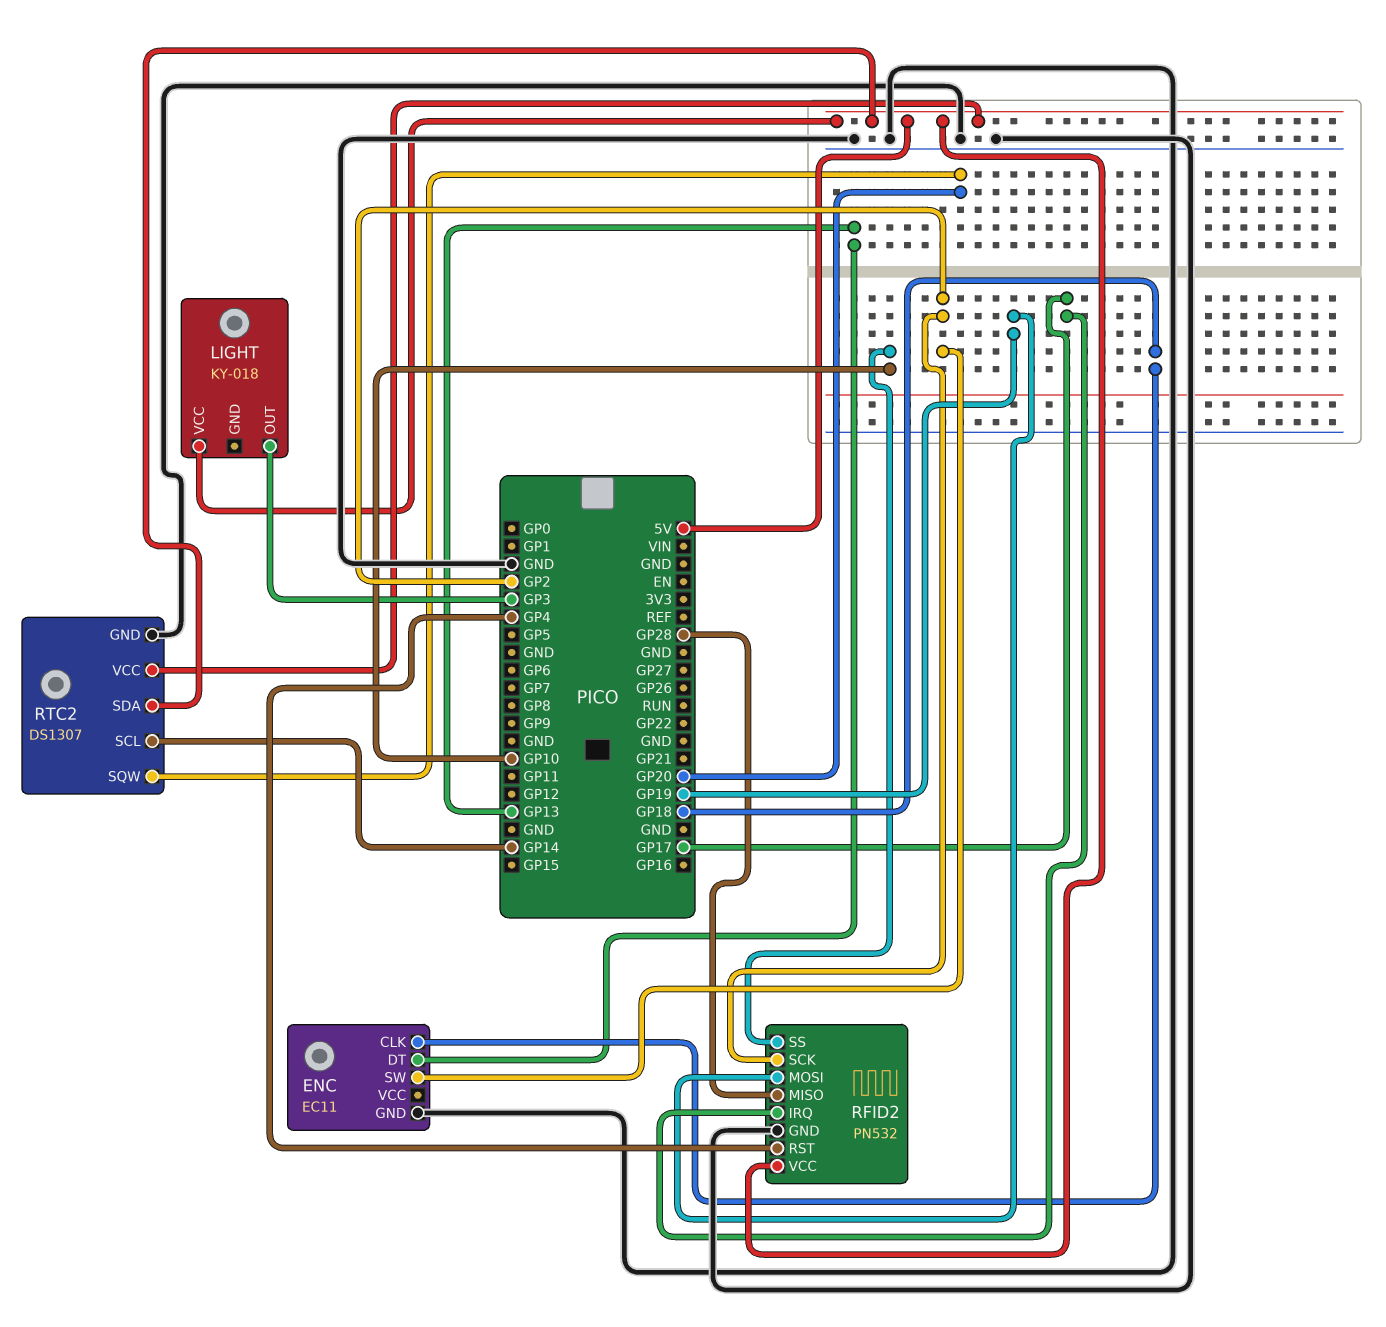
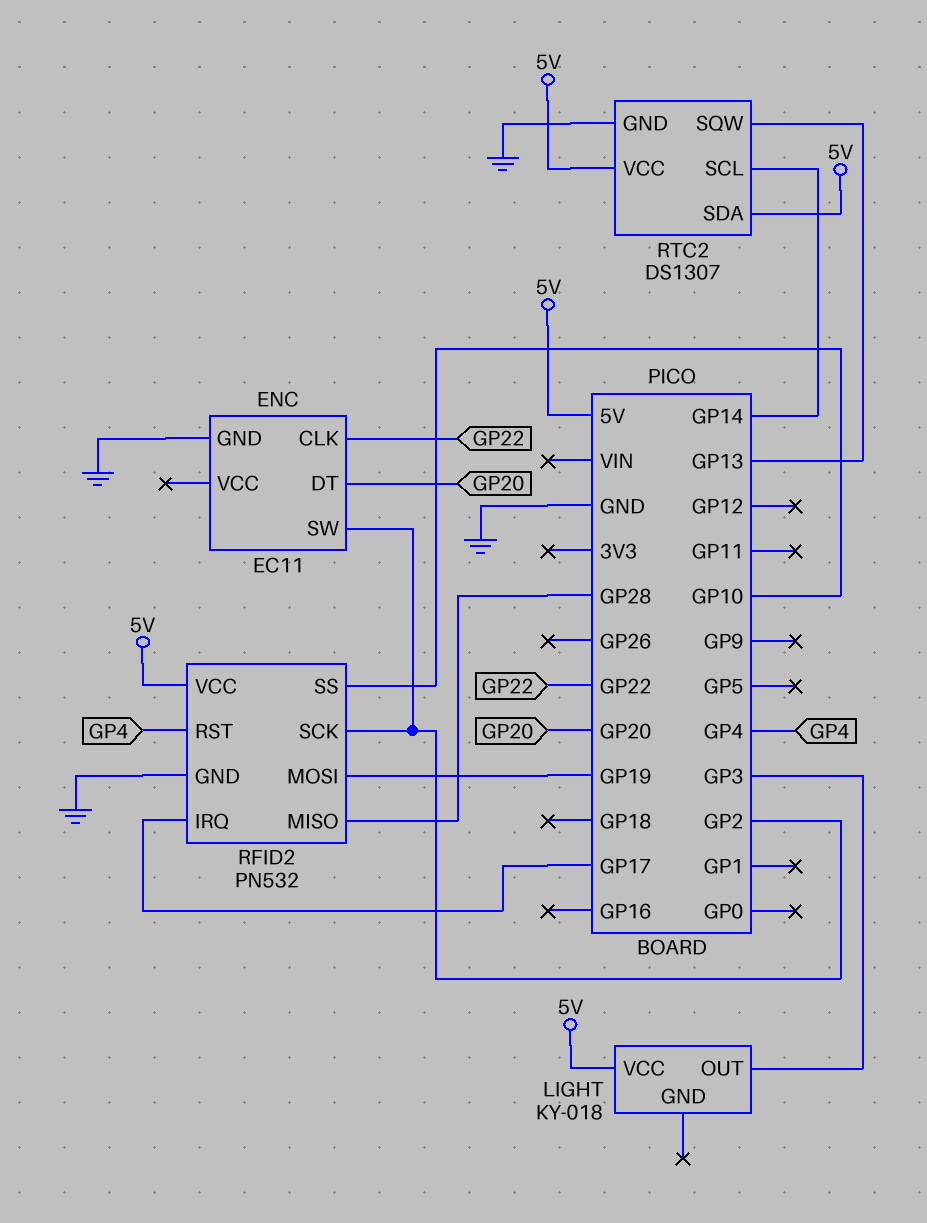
ENC pin CLK: GP18 -> GP22
ENC pin DT: GP13 -> GP20
RTC2 pin SQW: GP20 -> GP13

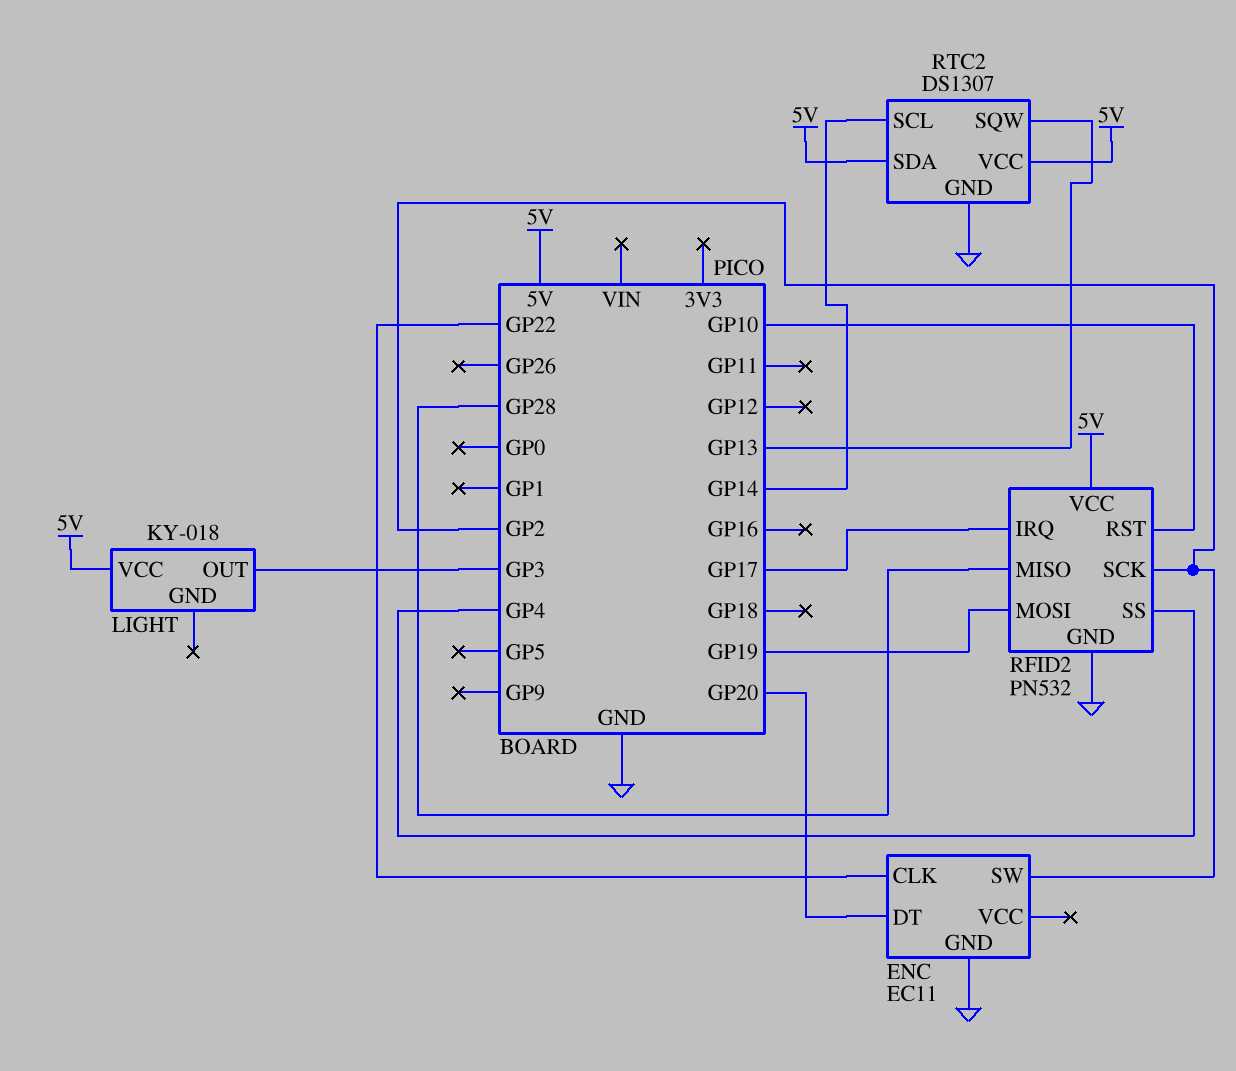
RFID2 pin RST: GP4 -> GP10
RFID2 pin SS: GP10 -> GP4

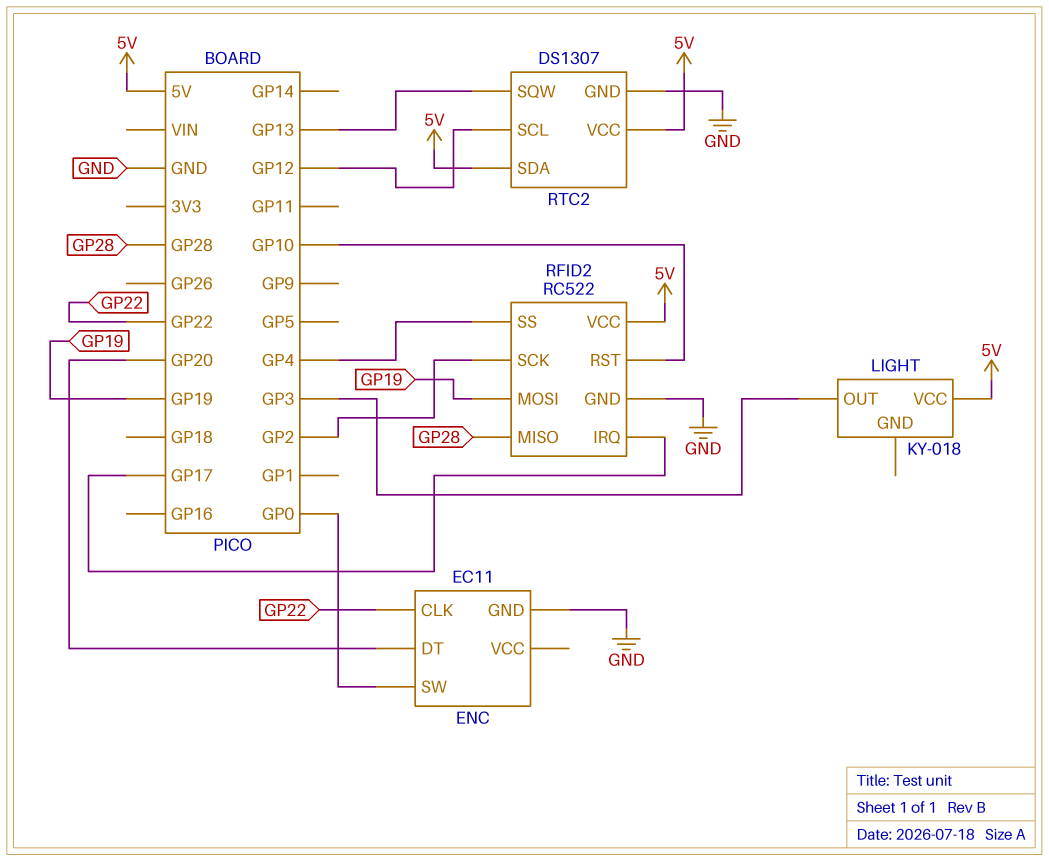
ENC pin SW: GP2 -> GP0
RFID2: PN532 -> RC522
RTC2 pin SCL: GP14 -> GP12

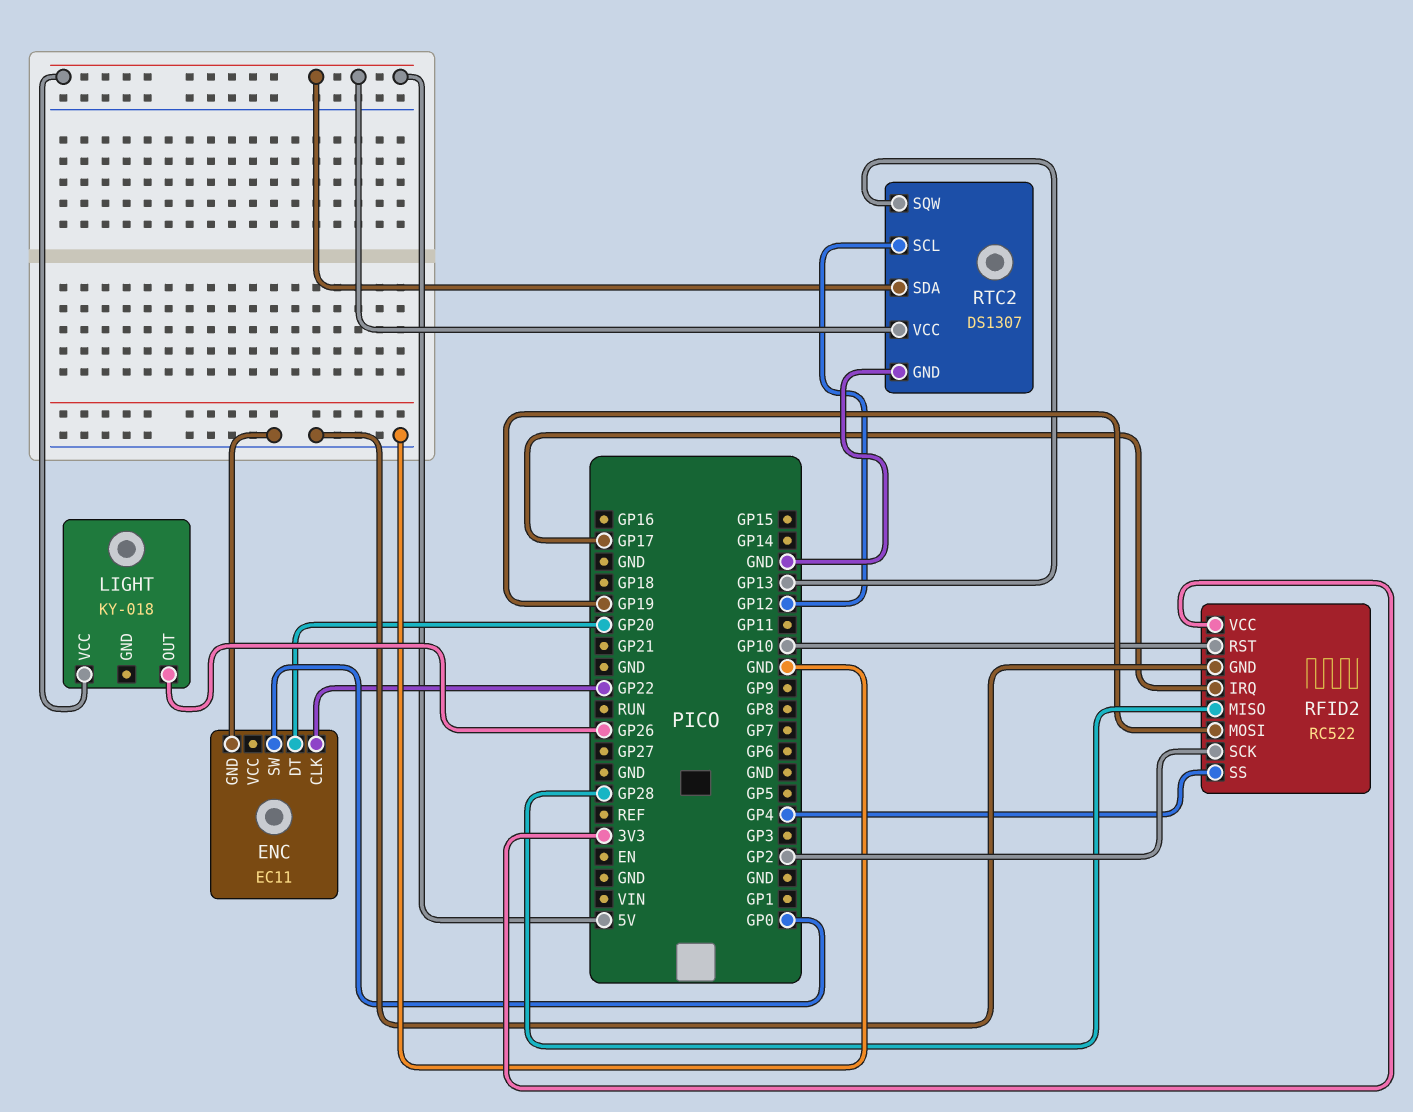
LIGHT pin OUT: GP3 -> GP26
RFID2 pin VCC: 5V -> 3V3

